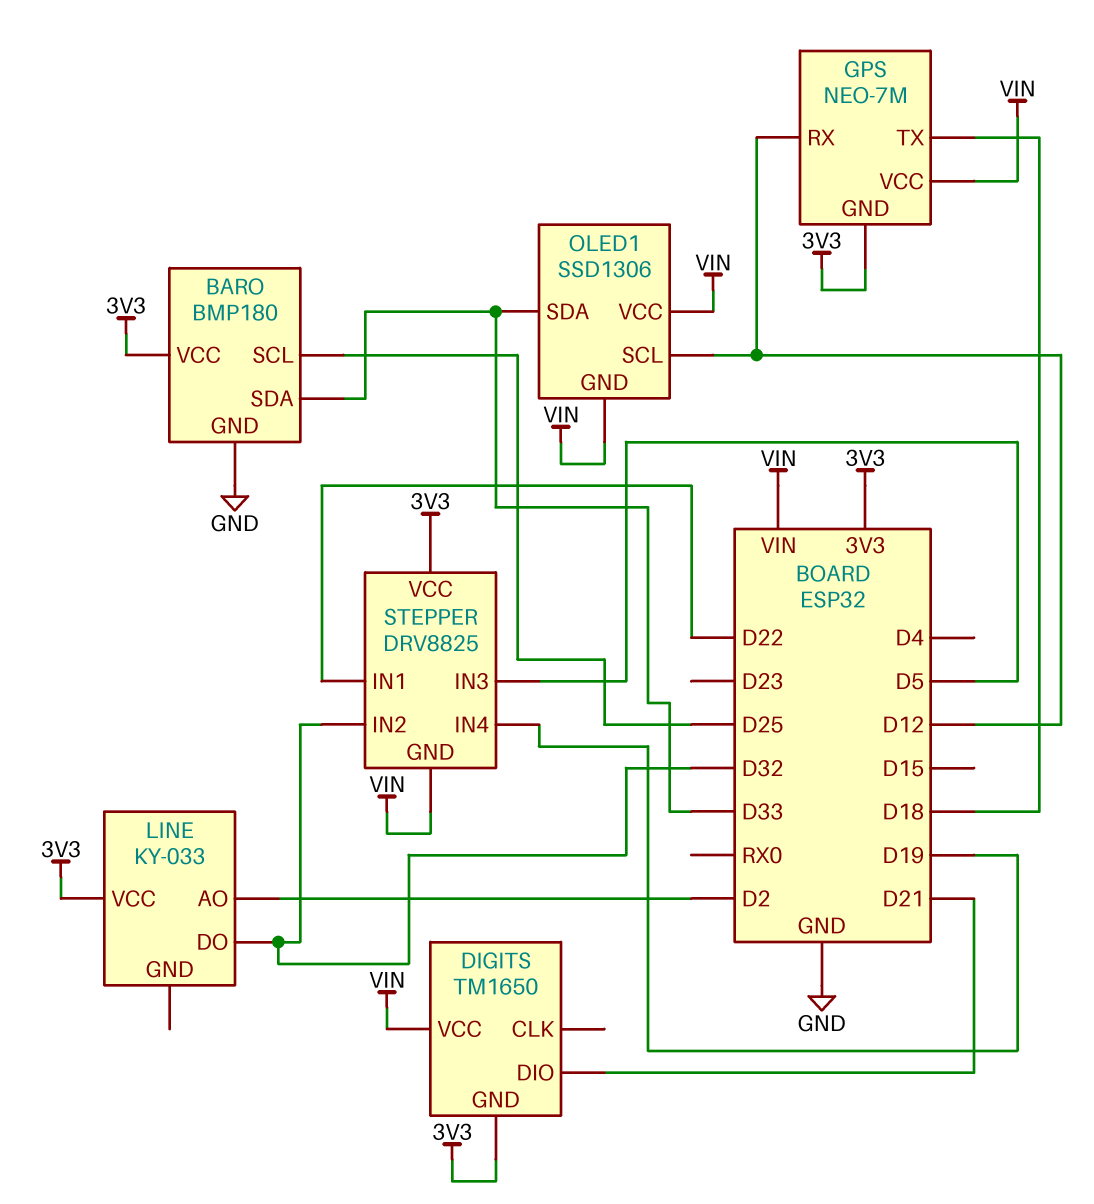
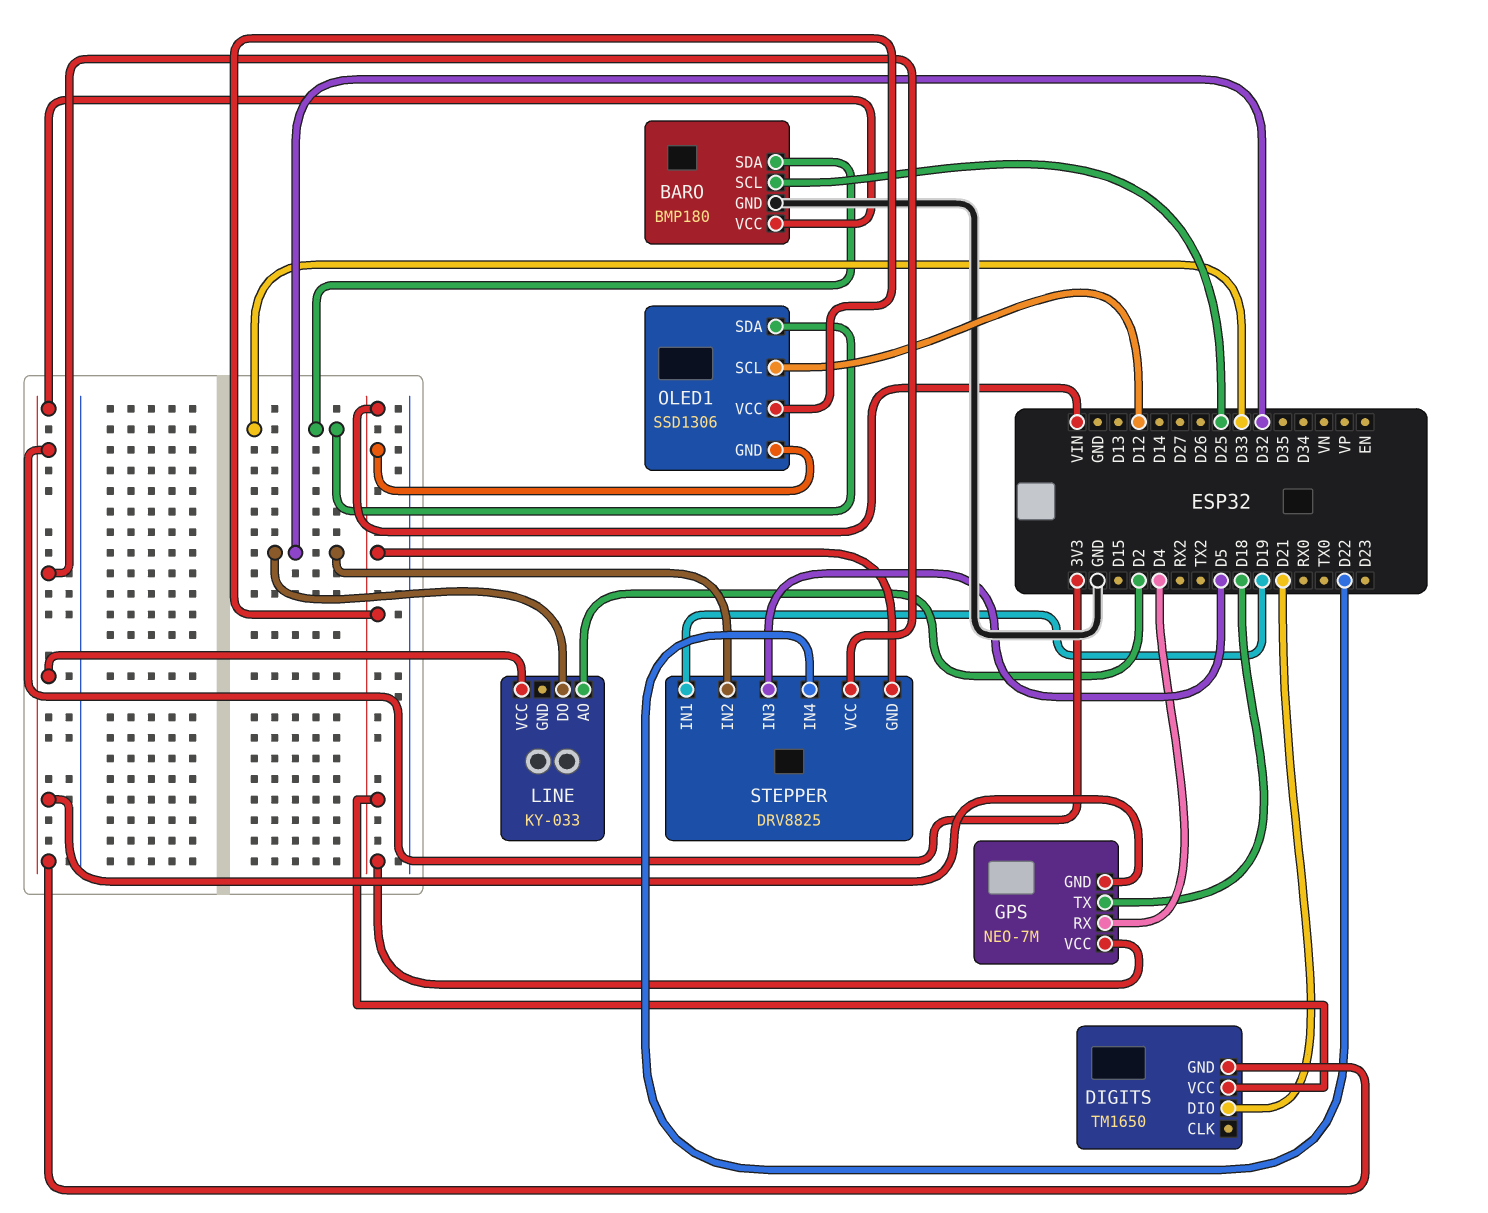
GPS pin RX: D12 -> D4
STEPPER pin IN1: D22 -> D19
STEPPER pin IN4: D19 -> D22

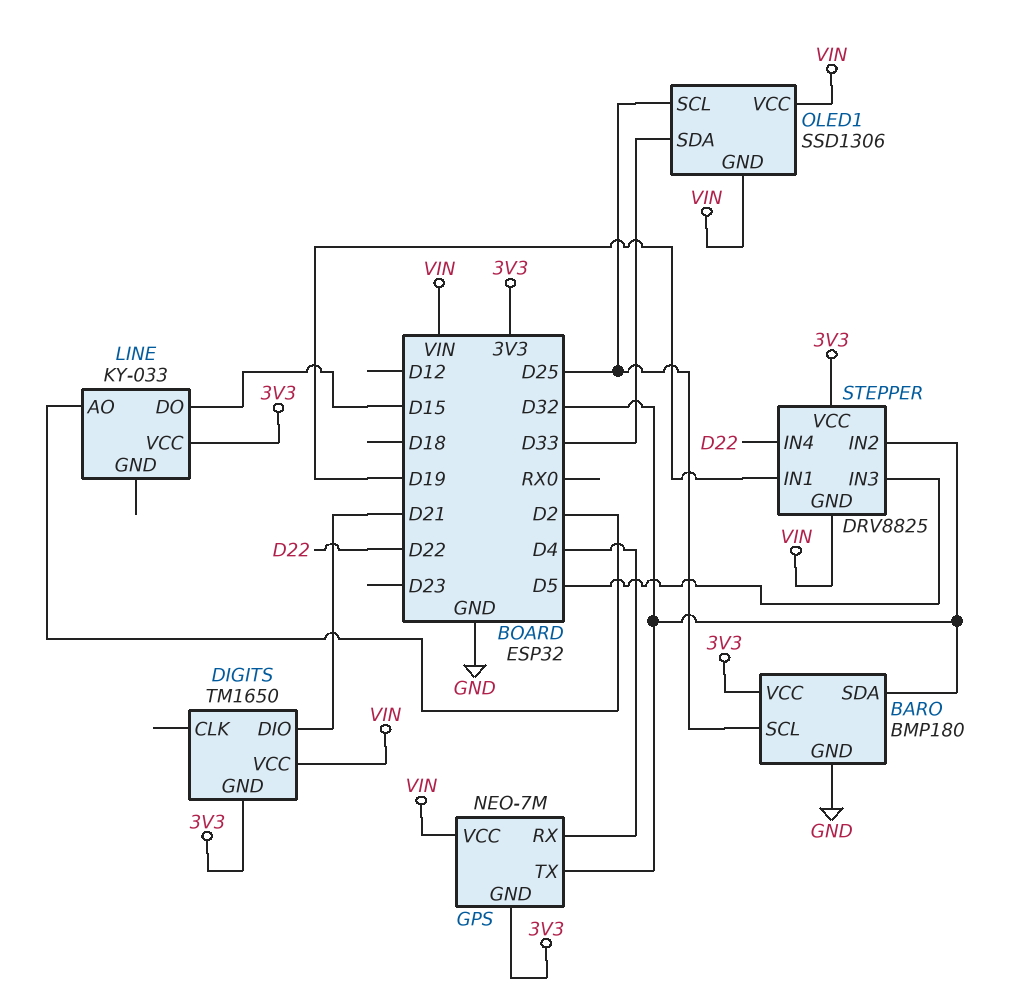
BARO pin SDA: D33 -> D32
GPS pin TX: D18 -> D32
LINE pin DO: D32 -> D15
OLED1 pin SCL: D12 -> D25

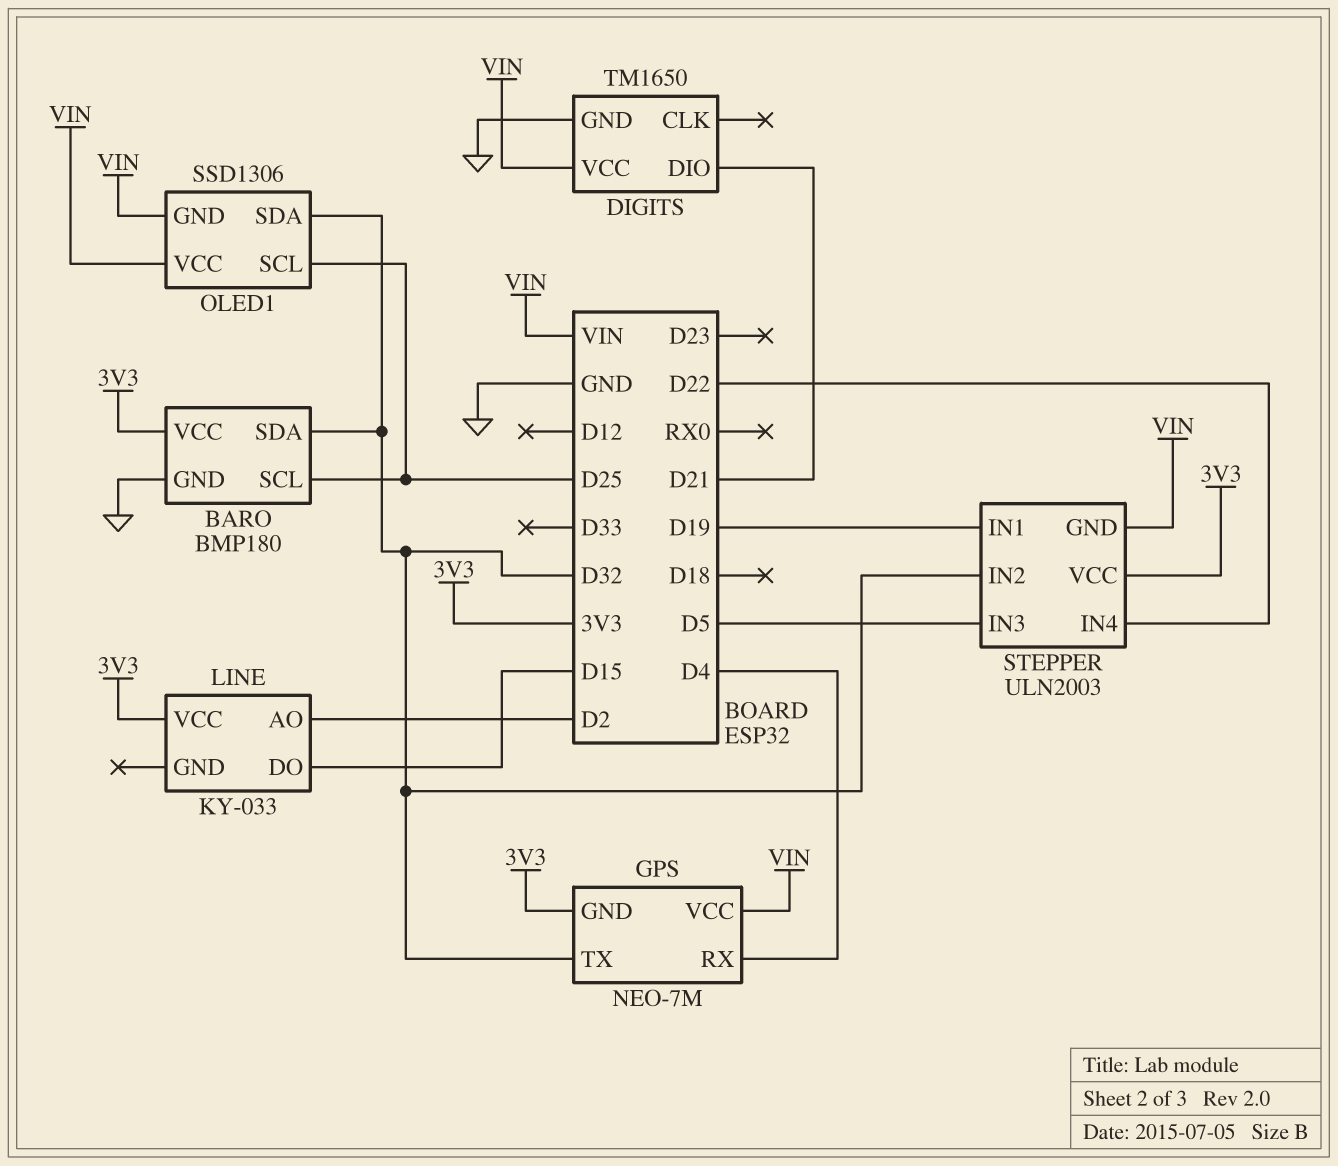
DIGITS pin GND: 3V3 -> GND
OLED1 pin SDA: D33 -> D32
STEPPER: DRV8825 -> ULN2003

